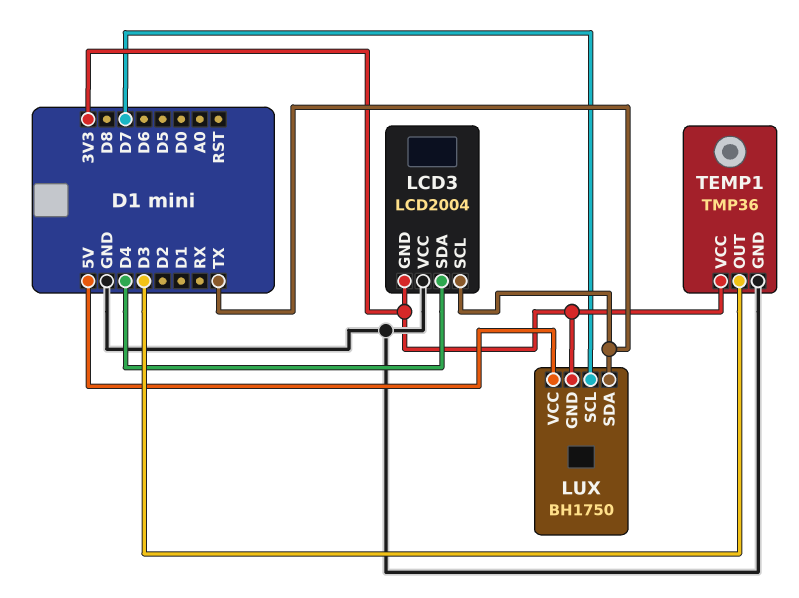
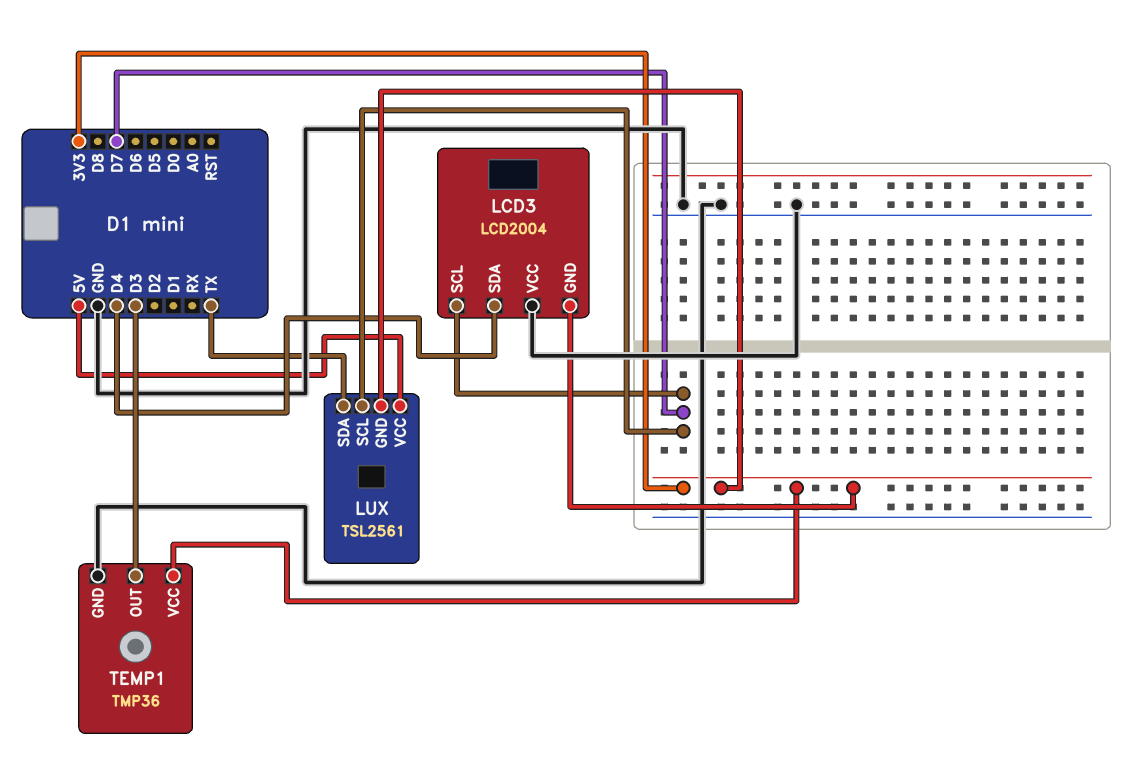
LCD3 pin SCL: TX -> D7
LUX: BH1750 -> TSL2561

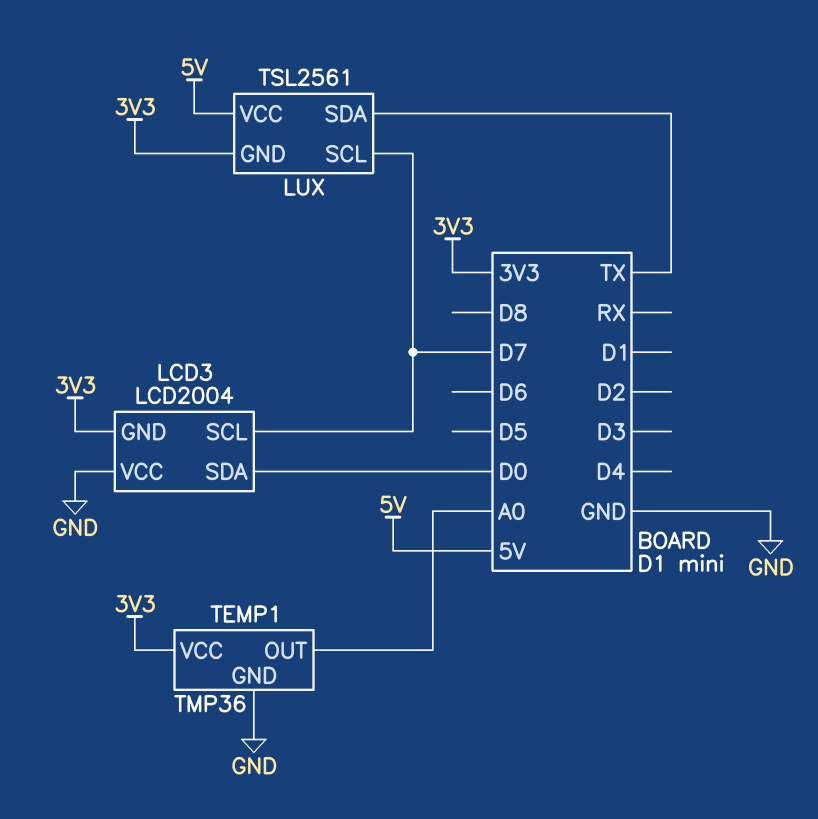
LCD3 pin SDA: D4 -> D0
TEMP1 pin OUT: D3 -> A0

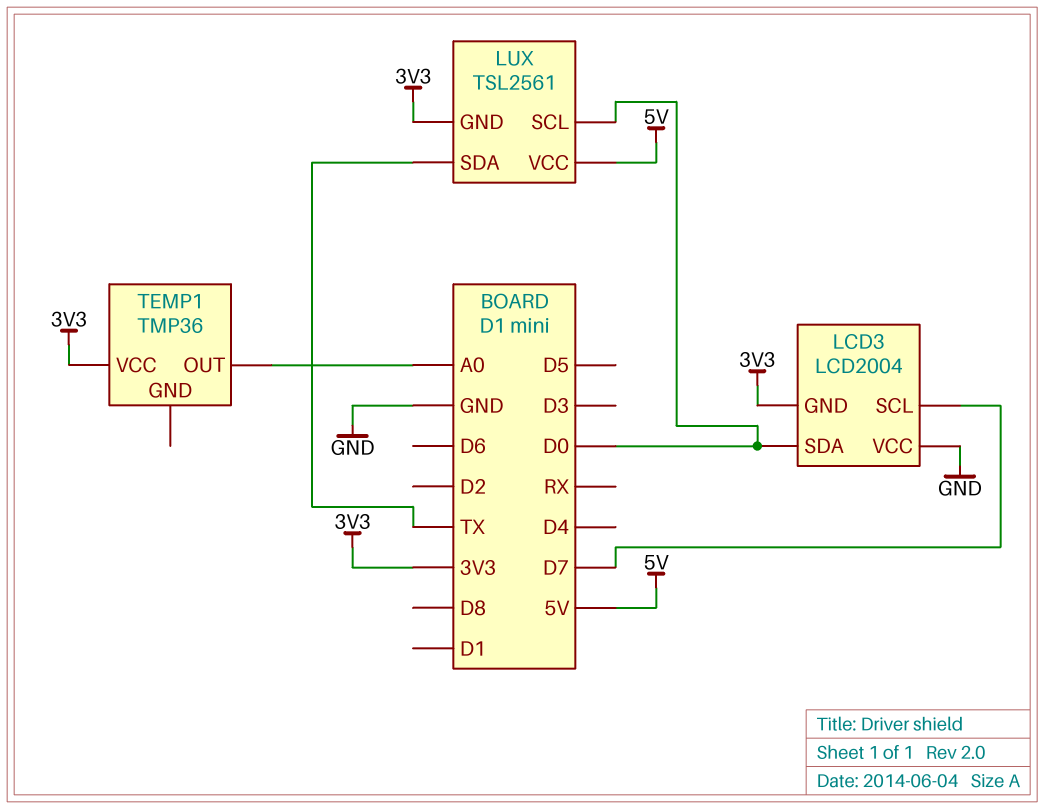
LUX pin SCL: D7 -> D0
TEMP1 pin GND: GND -> none

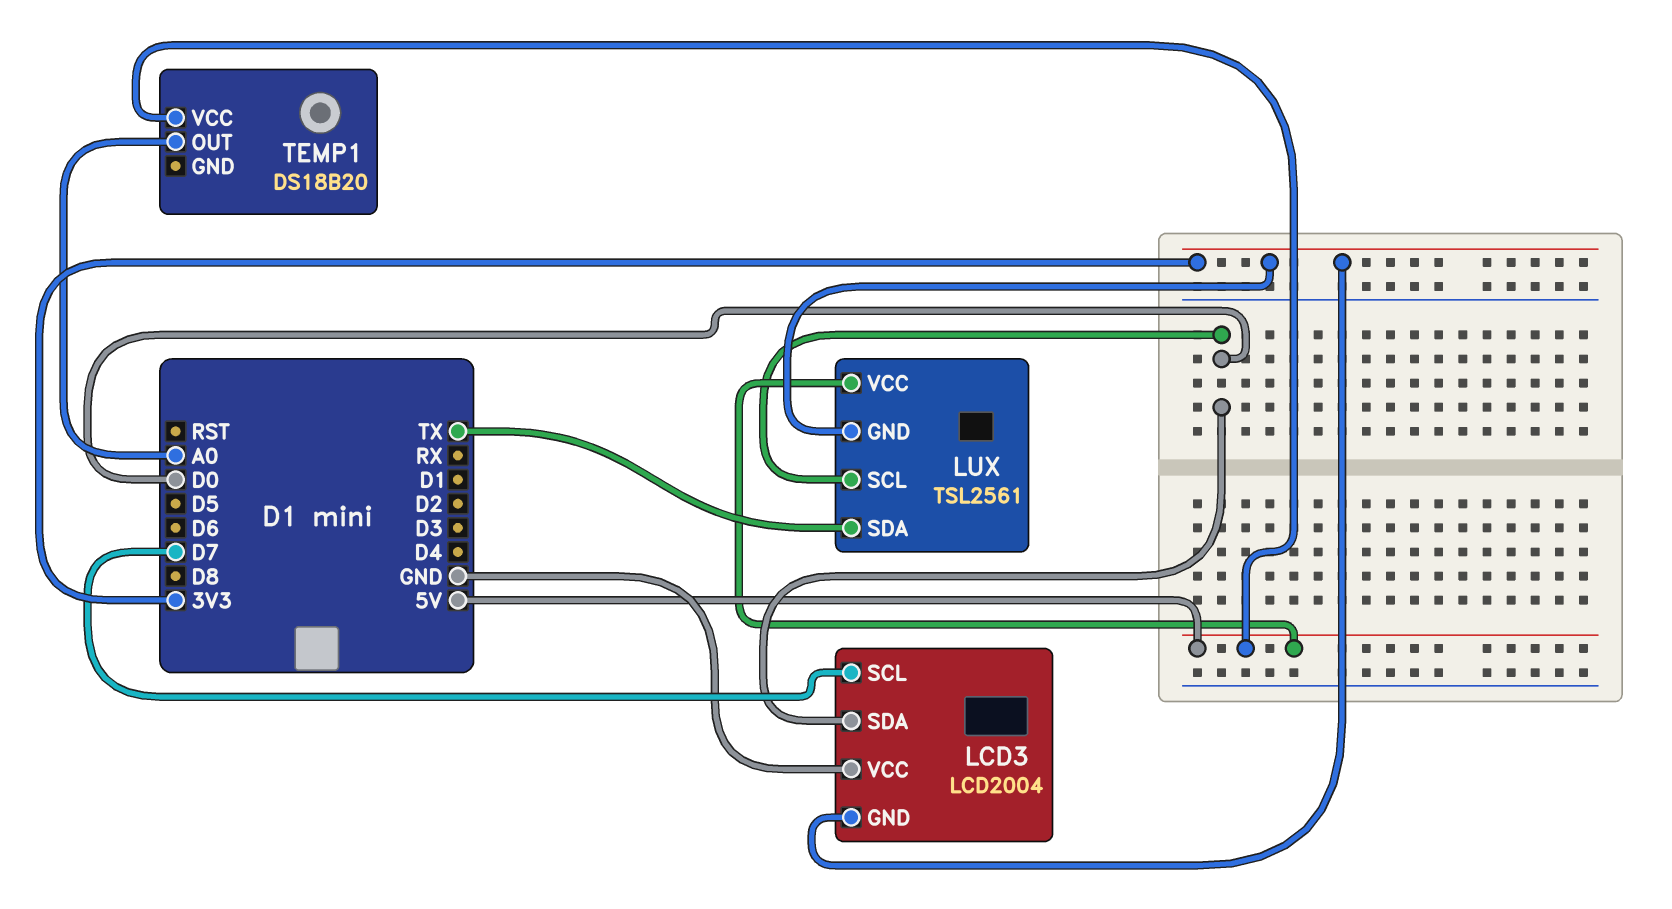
TEMP1: TMP36 -> DS18B20
TEMP1 pin VCC: 3V3 -> 5V

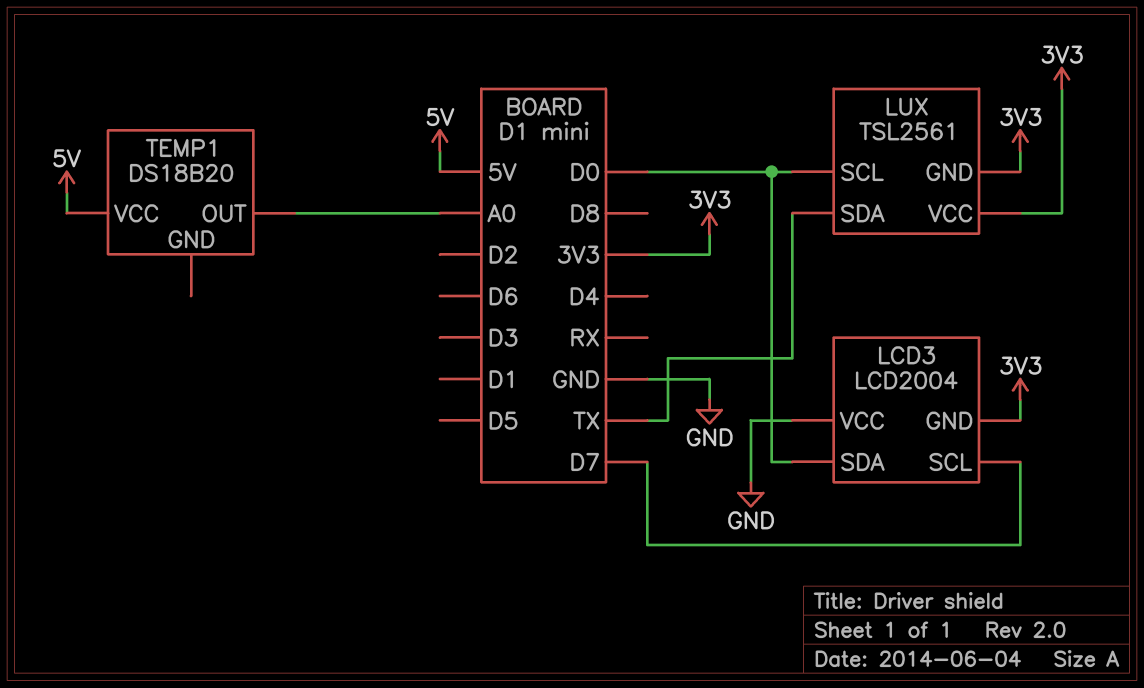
LUX pin VCC: 5V -> 3V3

